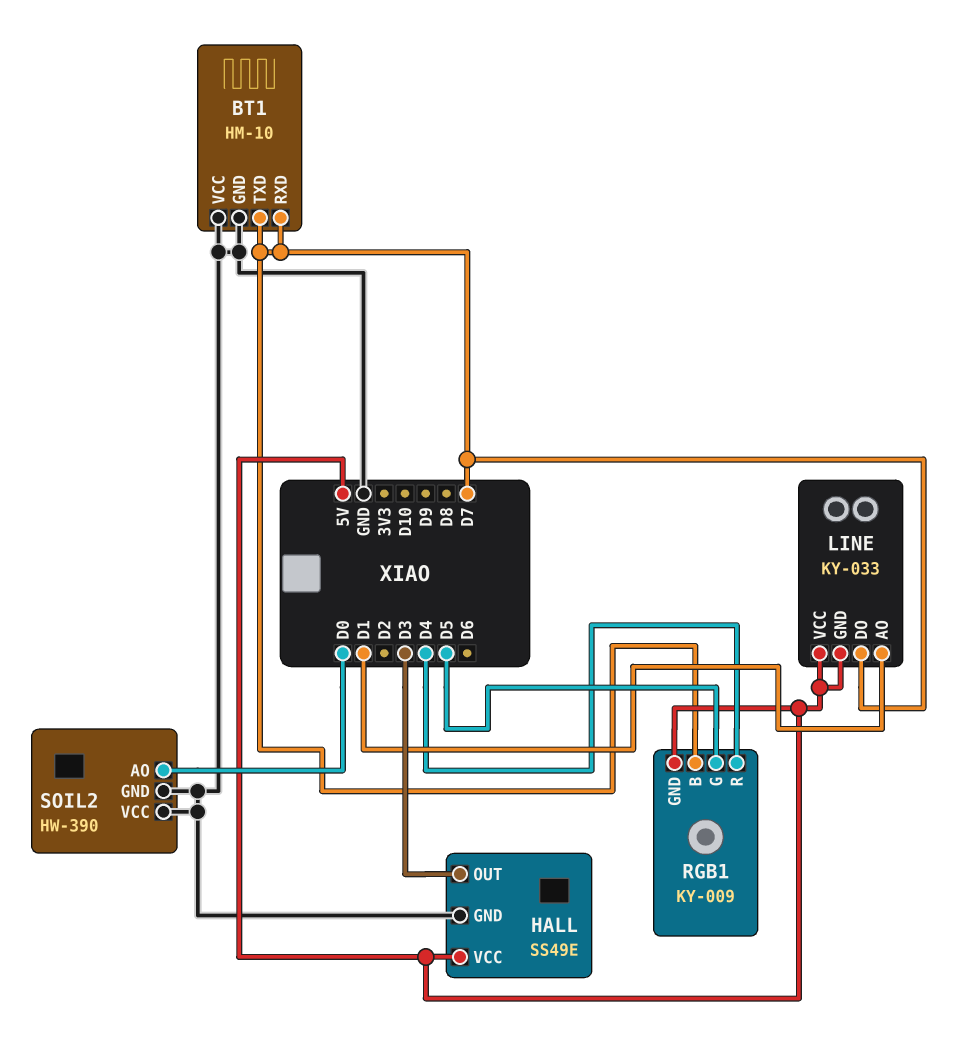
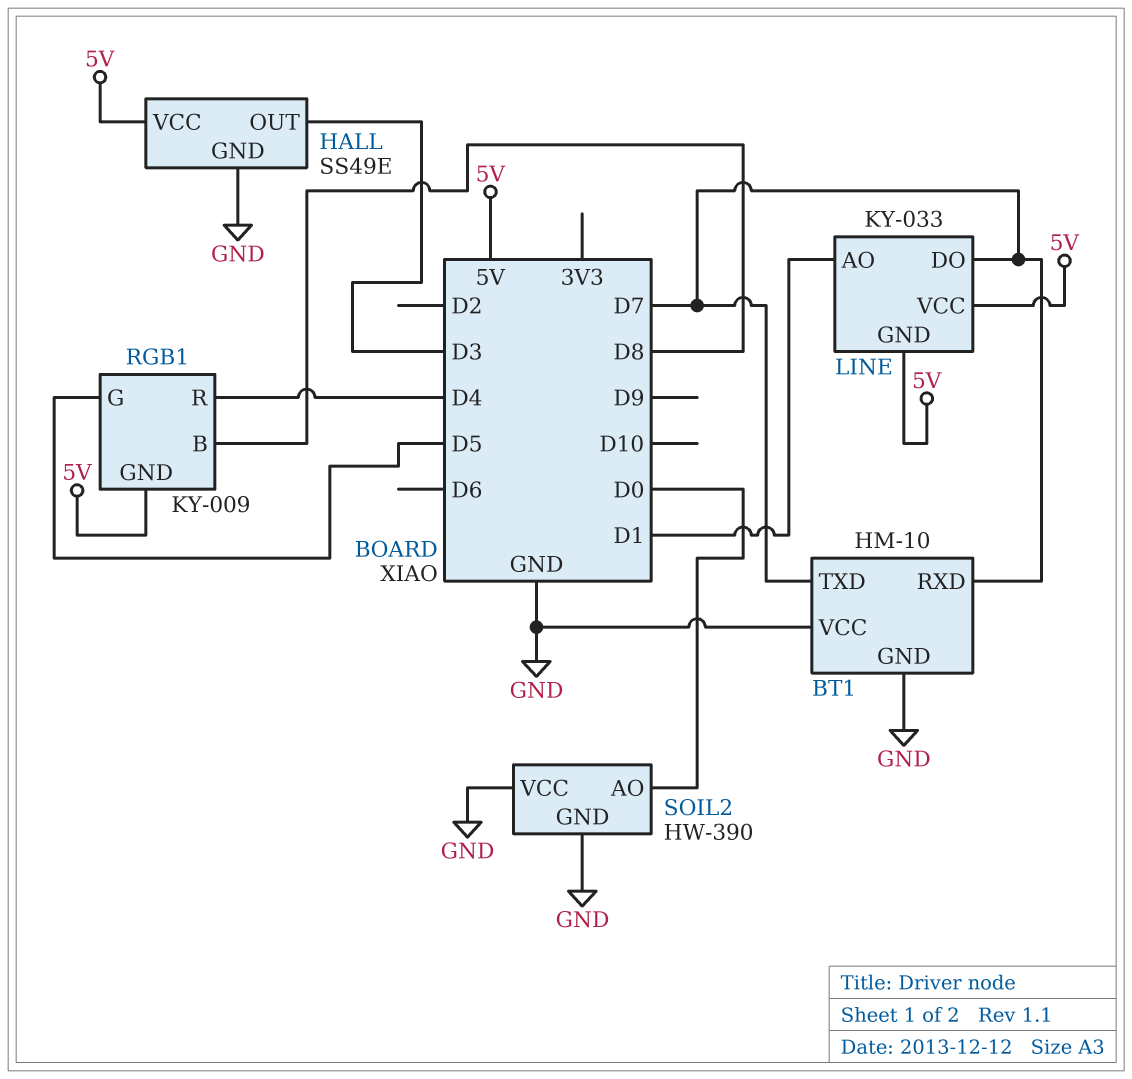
RGB1 pin B: D7 -> D8

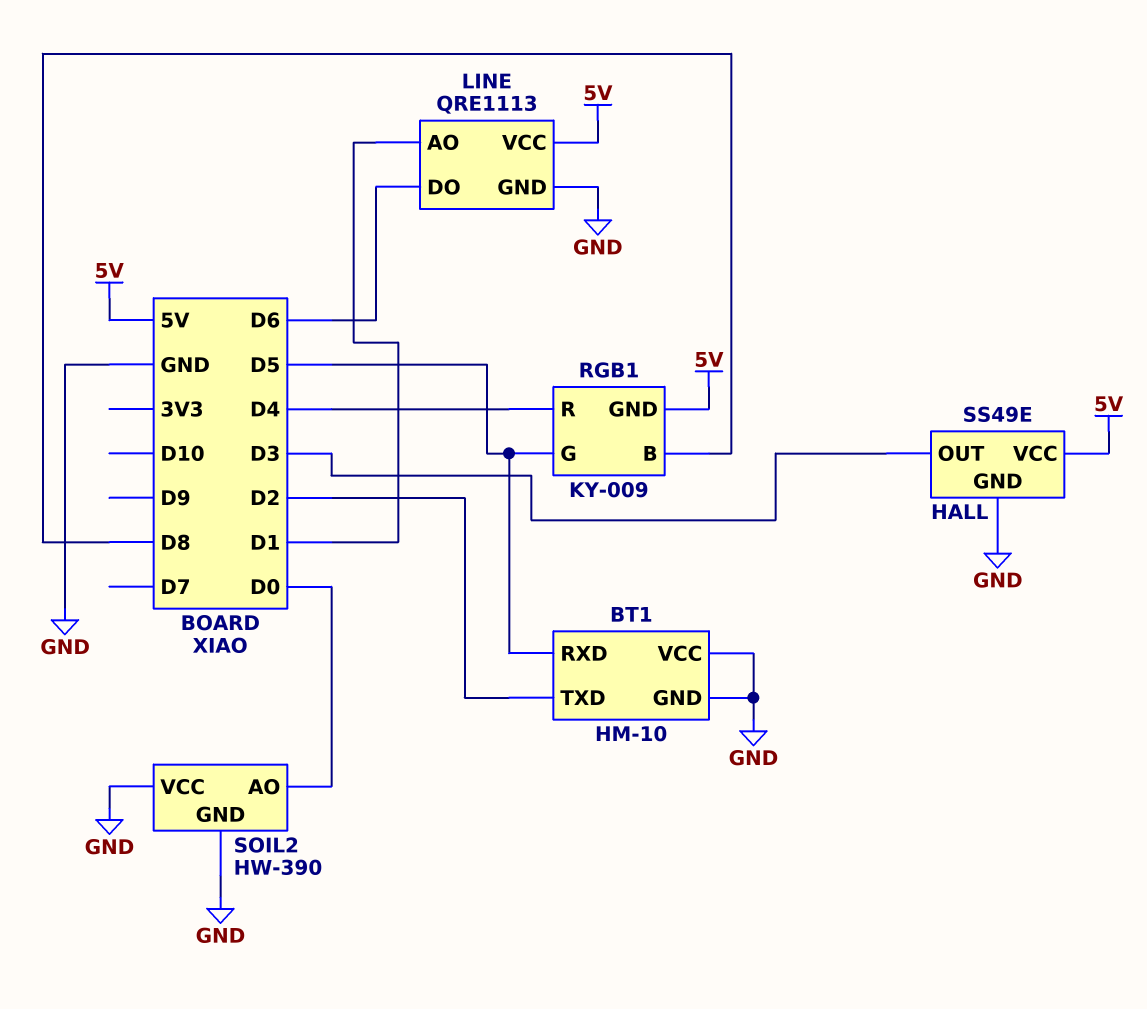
BT1 pin RXD: D7 -> D5
BT1 pin TXD: D7 -> D2
LINE: KY-033 -> QRE1113
LINE pin DO: D7 -> D6
LINE pin GND: 5V -> GND

